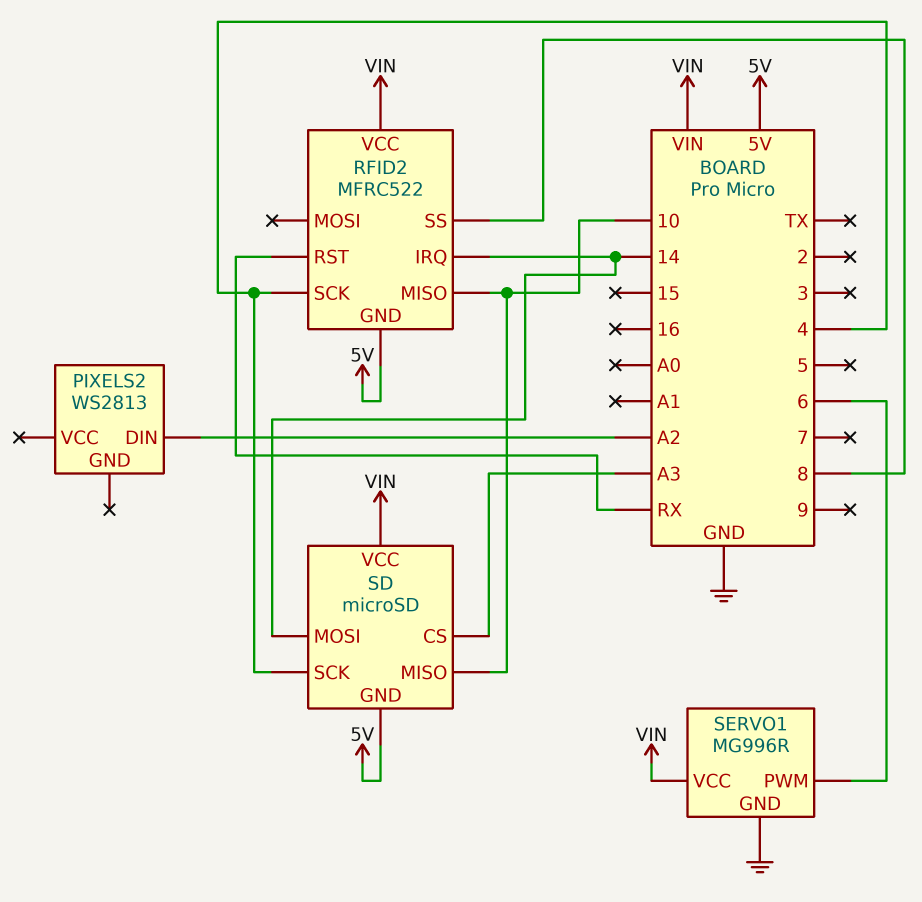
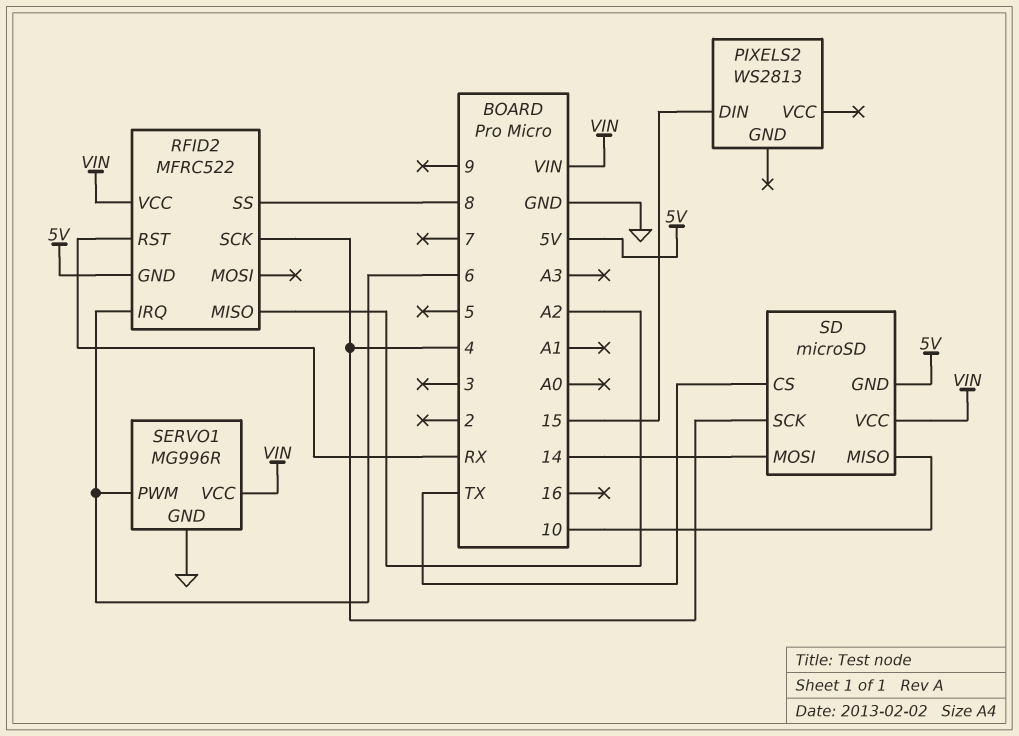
PIXELS2 pin DIN: A2 -> 15
RFID2 pin IRQ: 14 -> 6
RFID2 pin MISO: 10 -> A2
SD pin CS: A3 -> TX

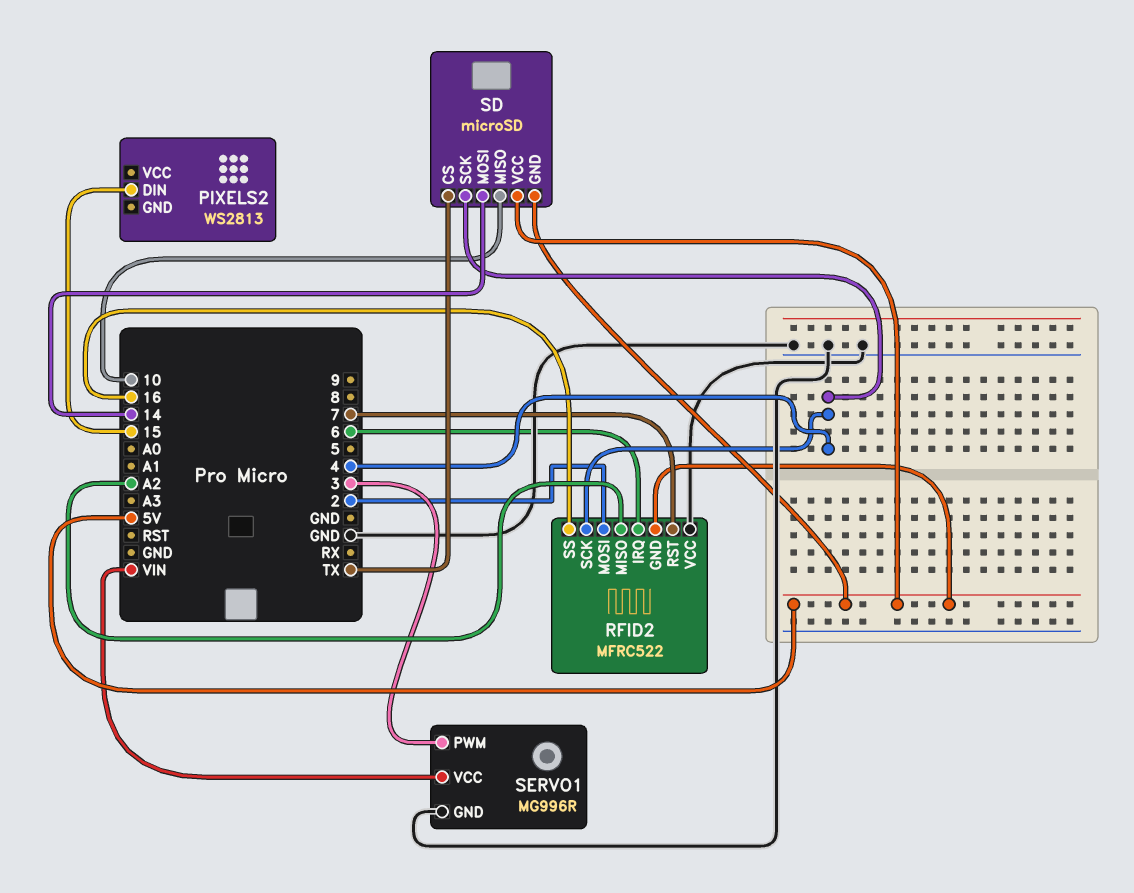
RFID2 pin MOSI: none -> 2
RFID2 pin RST: RX -> 7
RFID2 pin SS: 8 -> 16
RFID2 pin VCC: VIN -> GND
SD pin VCC: VIN -> 5V
SERVO1 pin PWM: 6 -> 3

